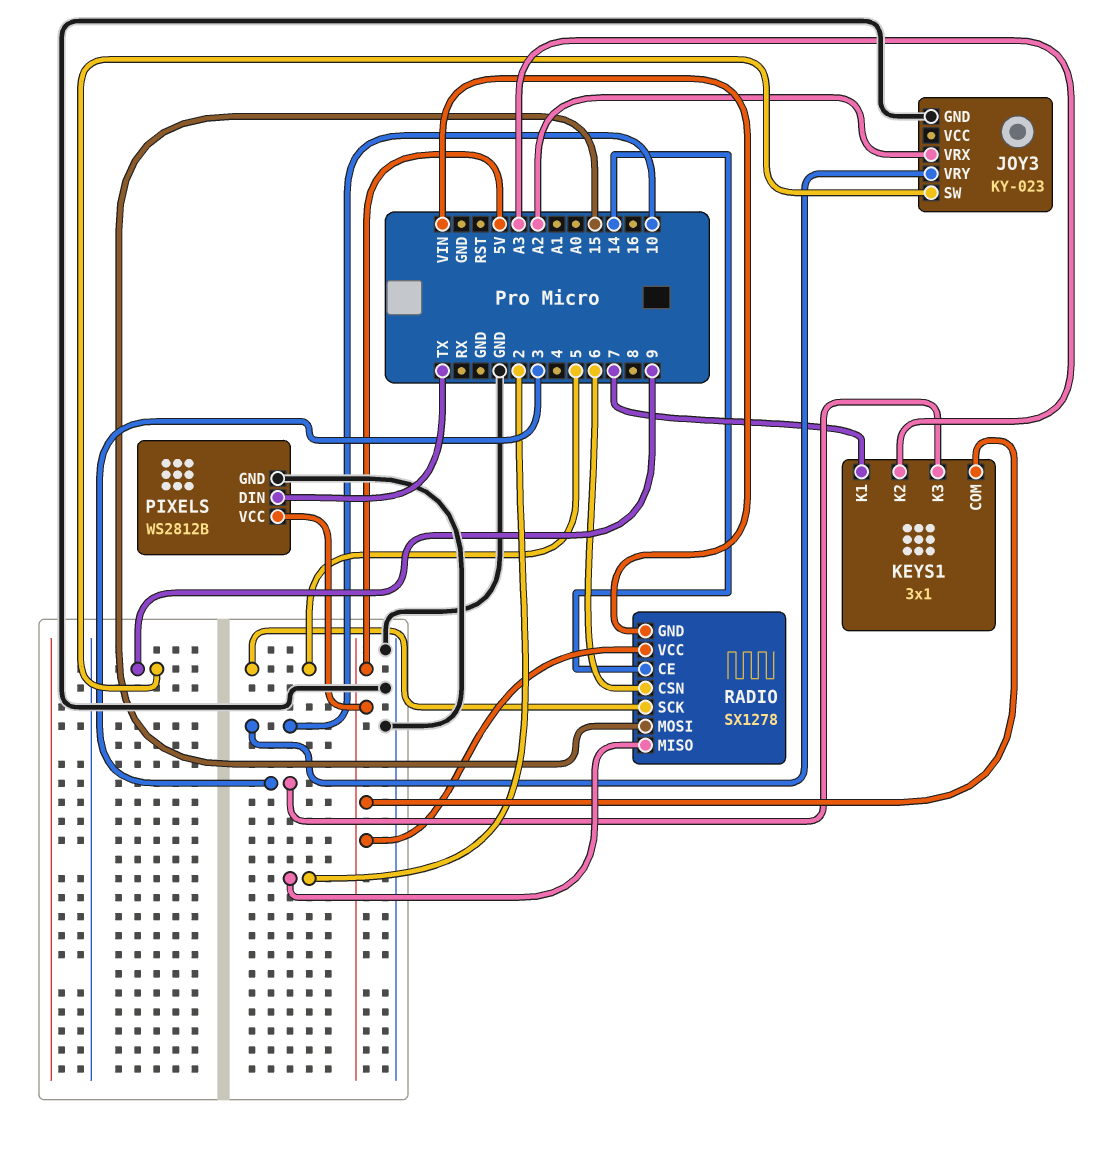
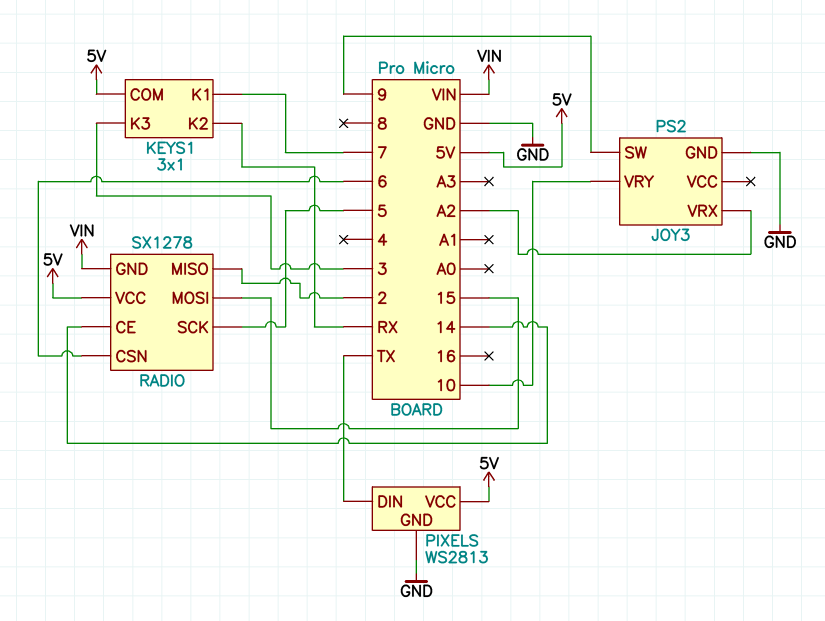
JOY3: KY-023 -> PS2
KEYS1 pin K2: A3 -> RX
PIXELS: WS2812B -> WS2813

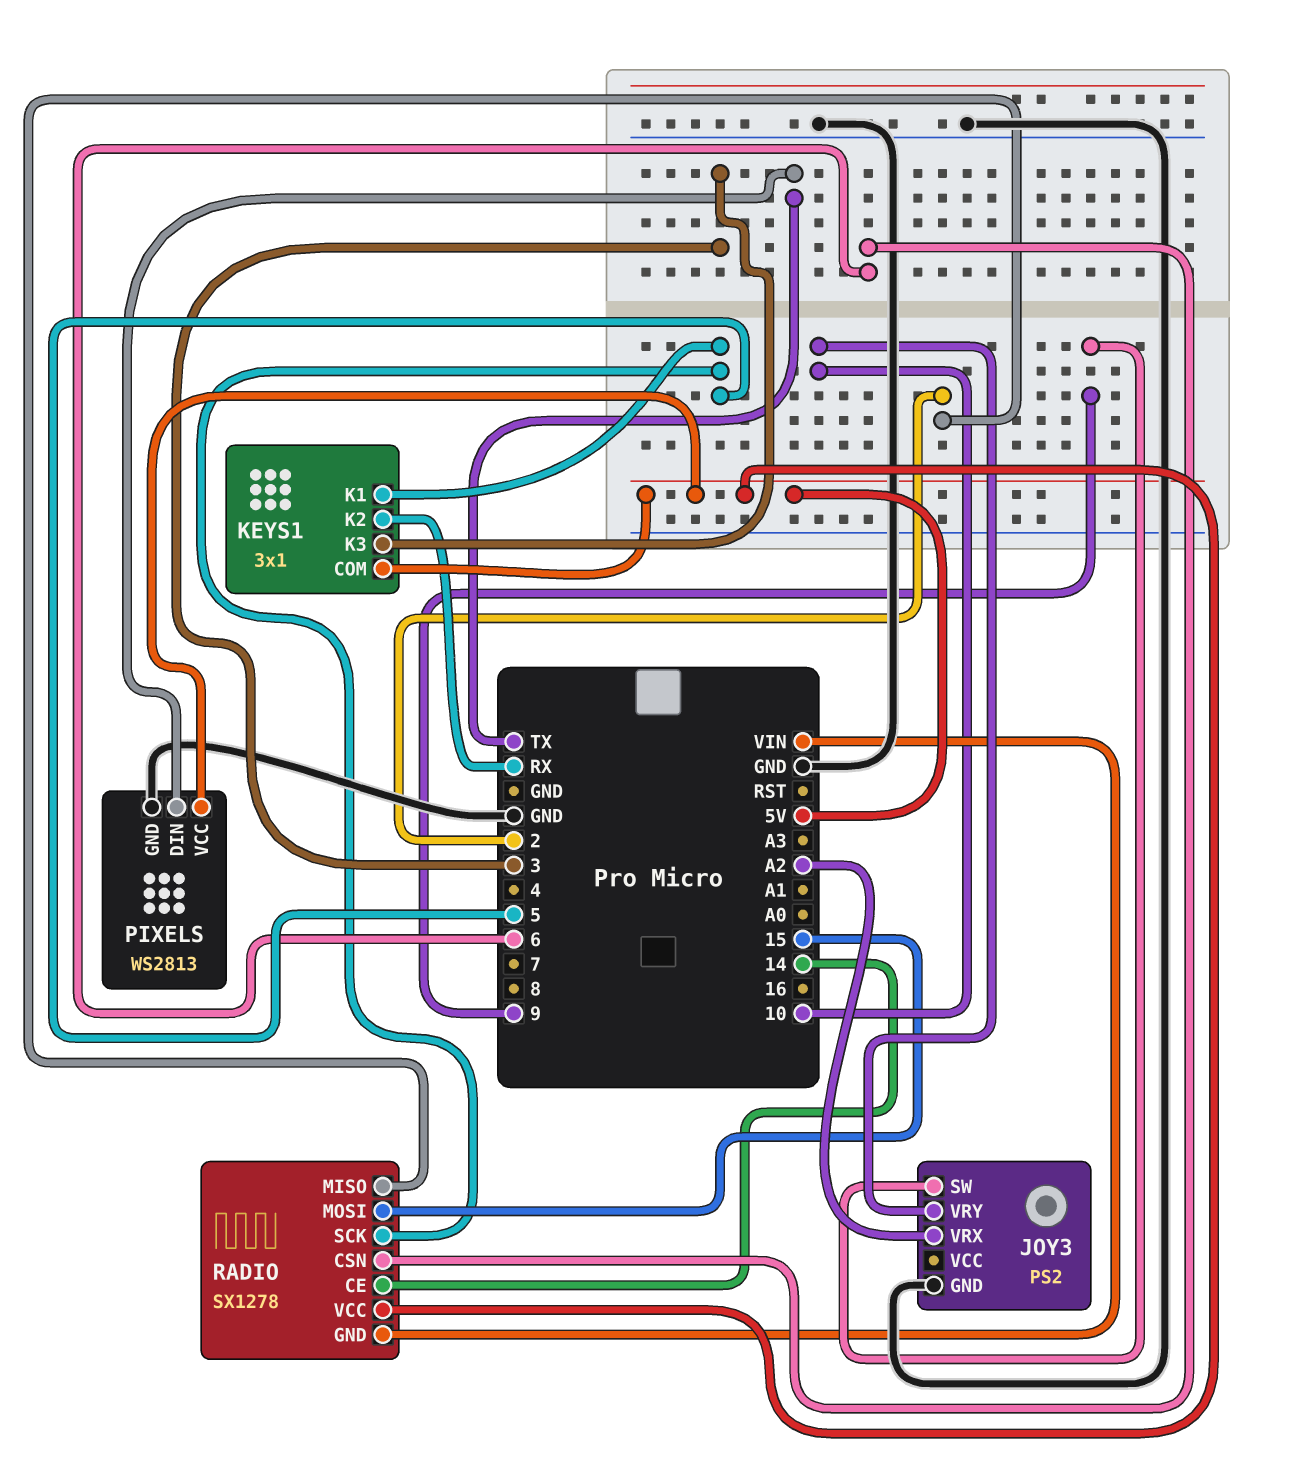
KEYS1 pin K1: 7 -> 5

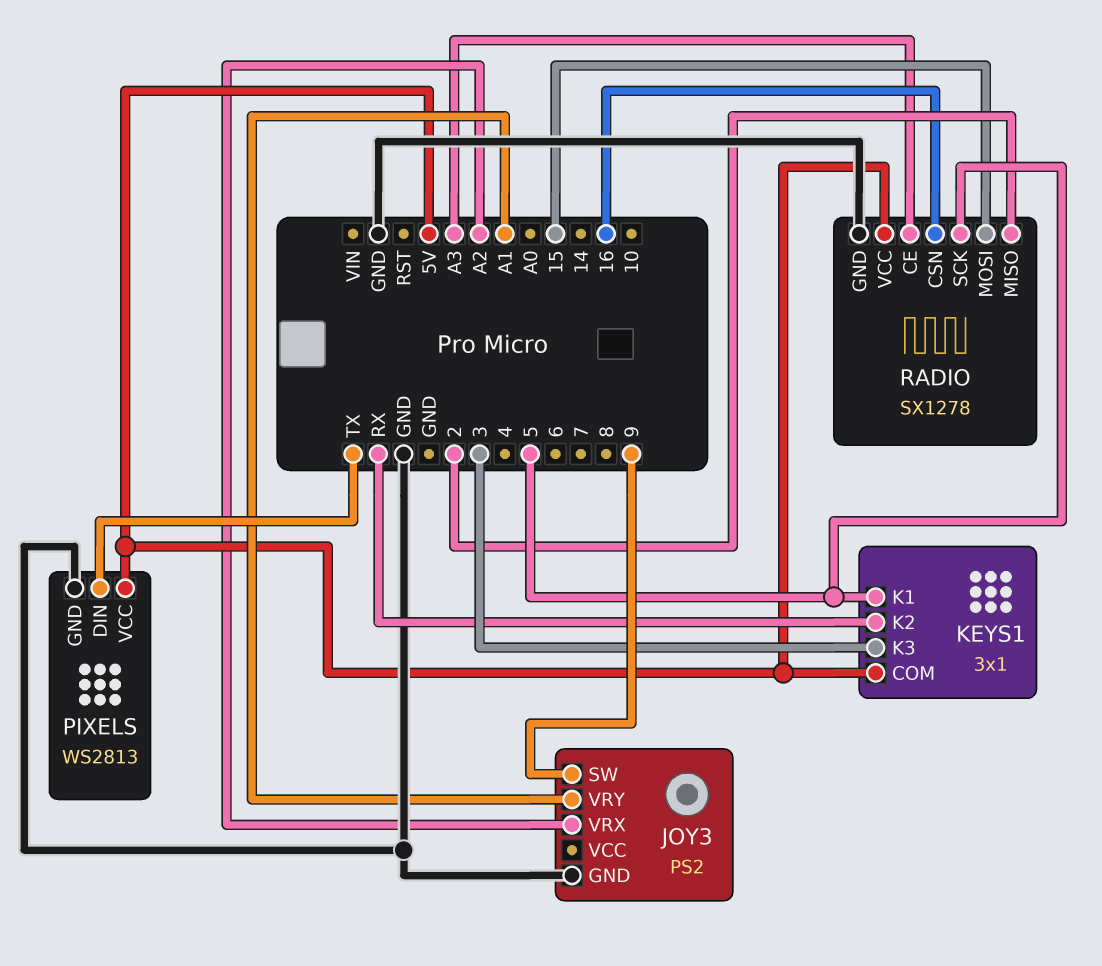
JOY3 pin VRY: 10 -> A1
RADIO pin CE: 14 -> A3
RADIO pin CSN: 6 -> 16
RADIO pin GND: VIN -> GND

